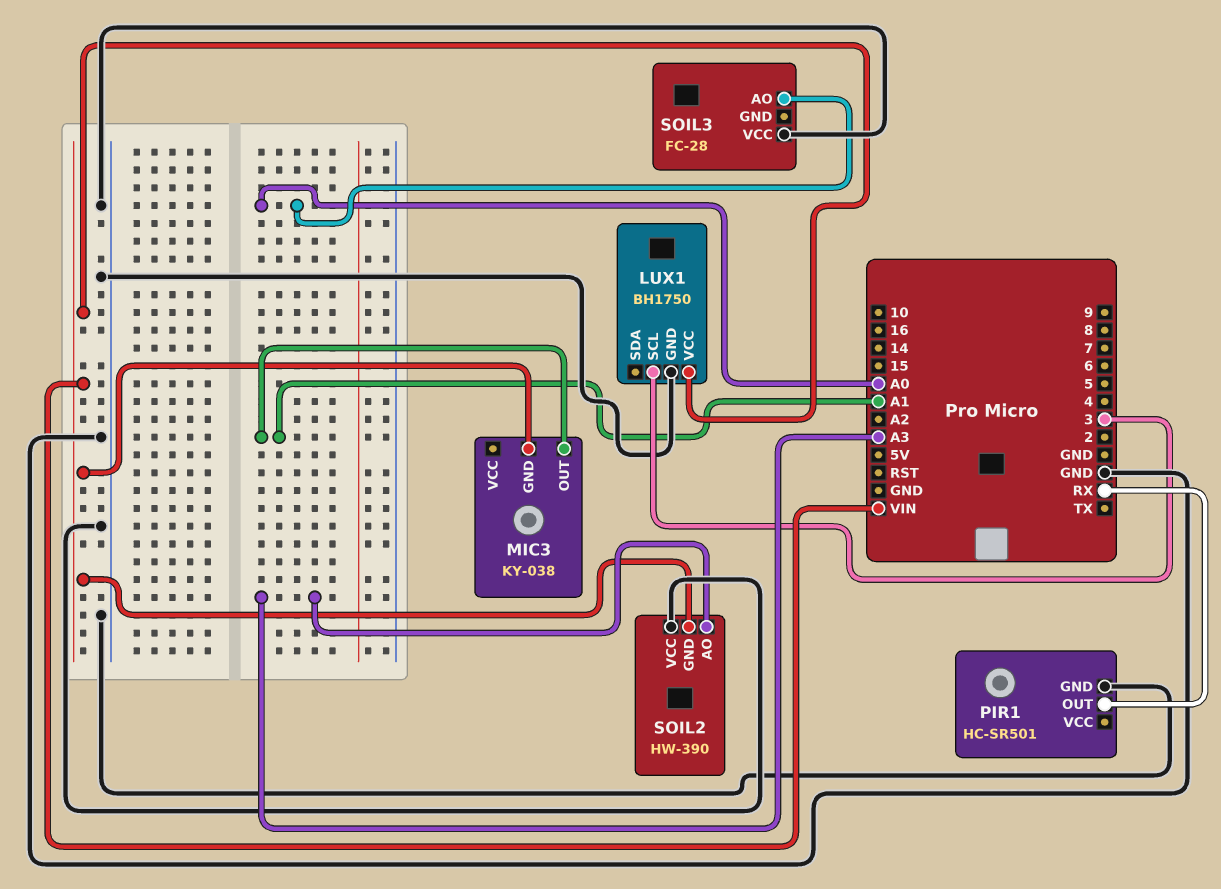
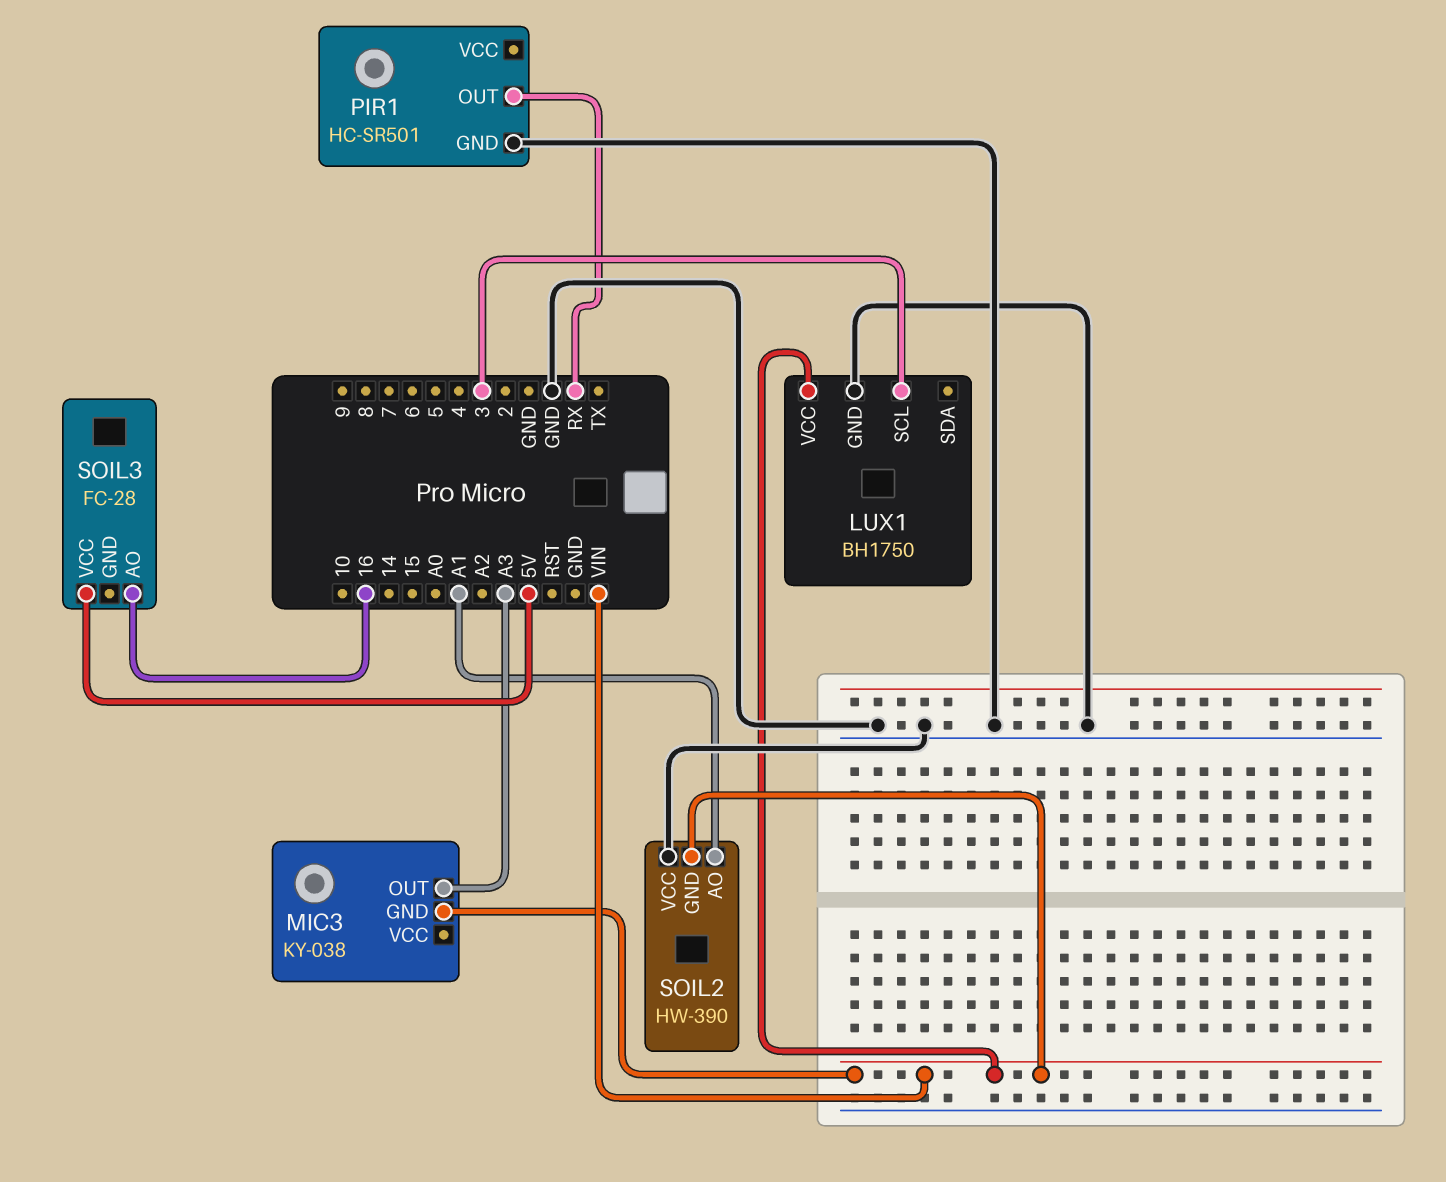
MIC3 pin OUT: A1 -> A3
SOIL2 pin AO: A3 -> A1
SOIL3 pin AO: A0 -> 16
SOIL3 pin VCC: GND -> 5V

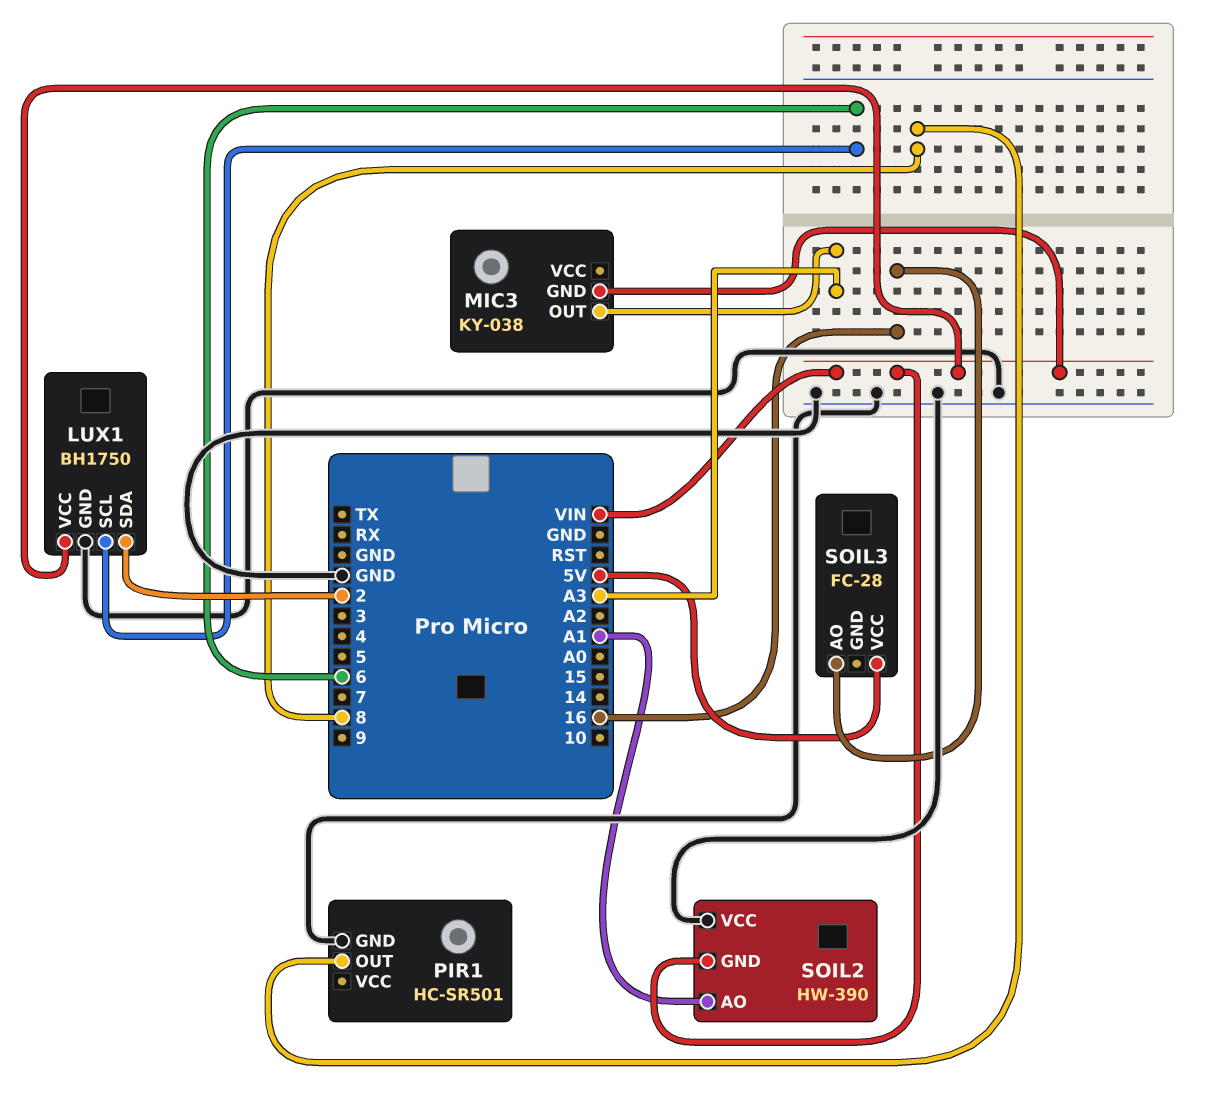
LUX1 pin SCL: 3 -> 6
LUX1 pin SDA: none -> 2
PIR1 pin OUT: RX -> 8

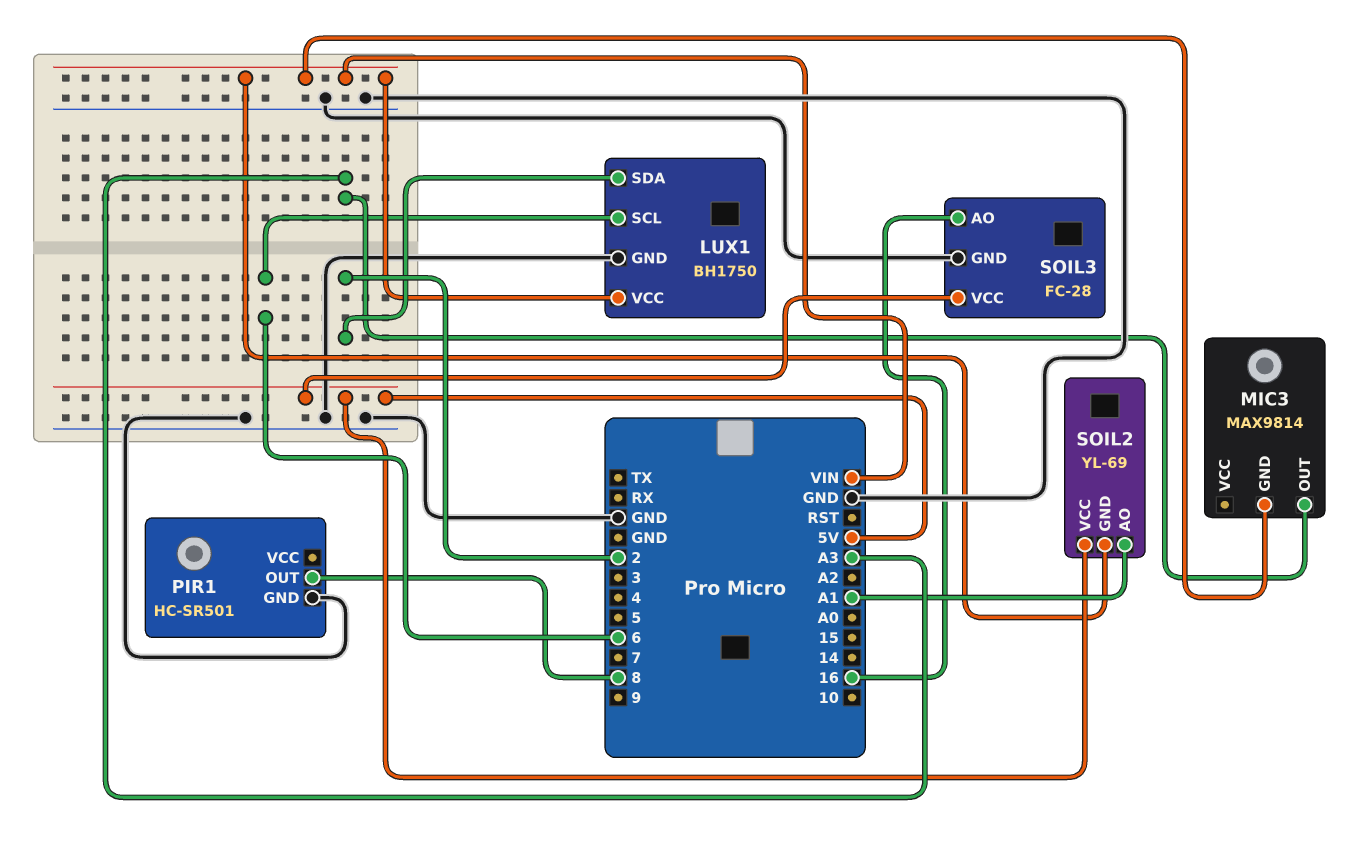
MIC3: KY-038 -> MAX9814
SOIL2: HW-390 -> YL-69
SOIL2 pin VCC: GND -> 5V
SOIL3 pin GND: none -> GND

